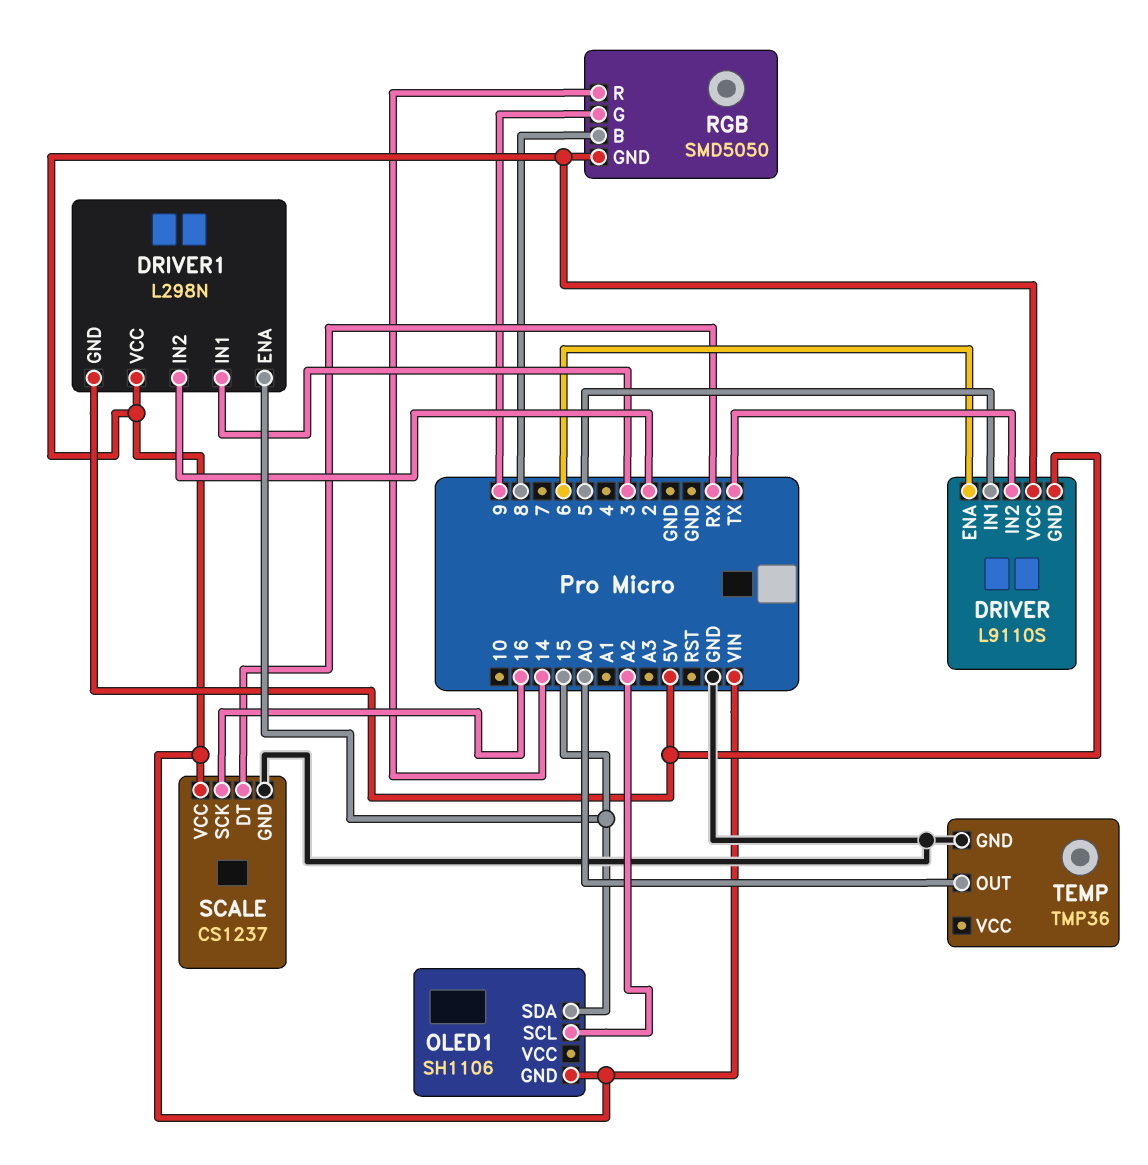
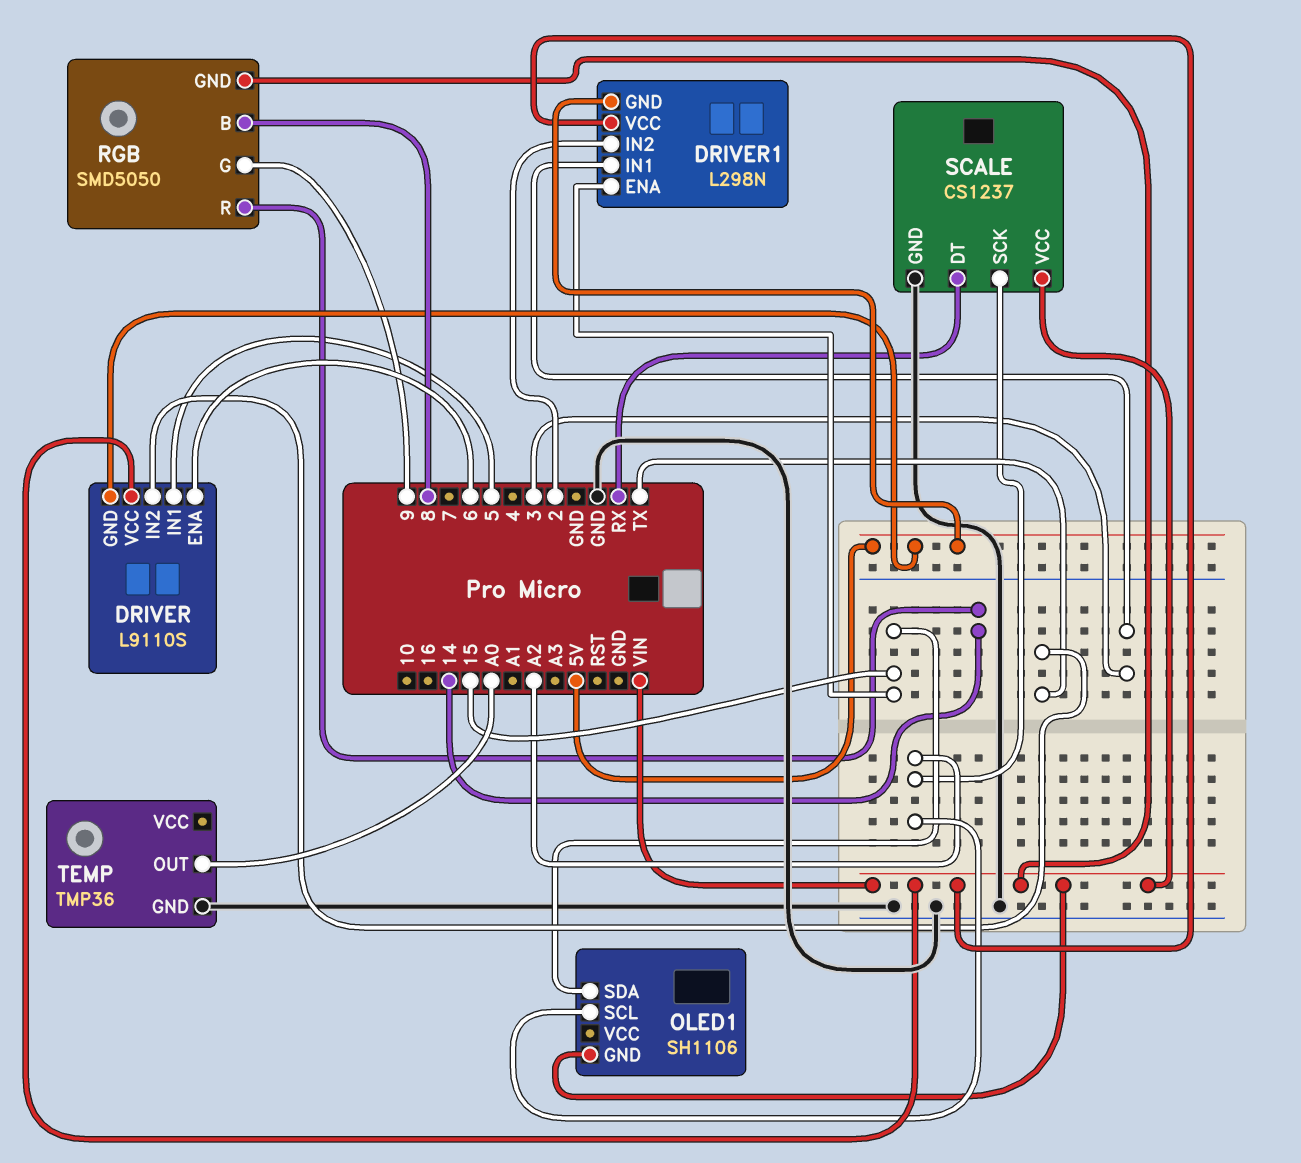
SCALE pin SCK: 16 -> A2

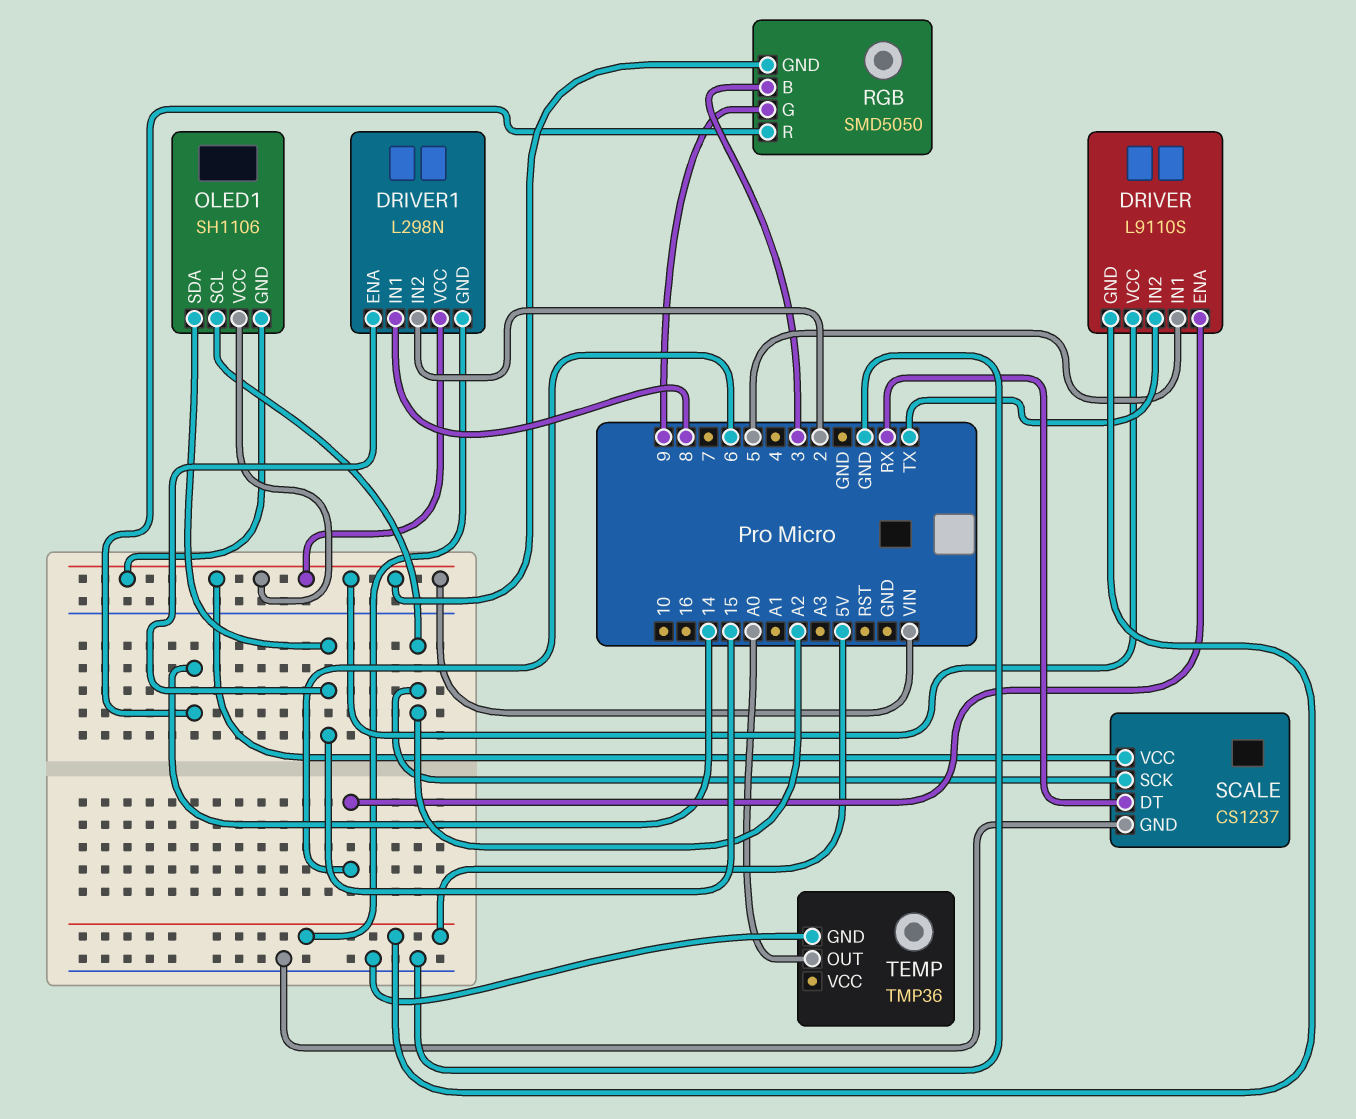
DRIVER1 pin IN1: 3 -> 8
OLED1 pin VCC: none -> VIN
RGB pin B: 8 -> 3

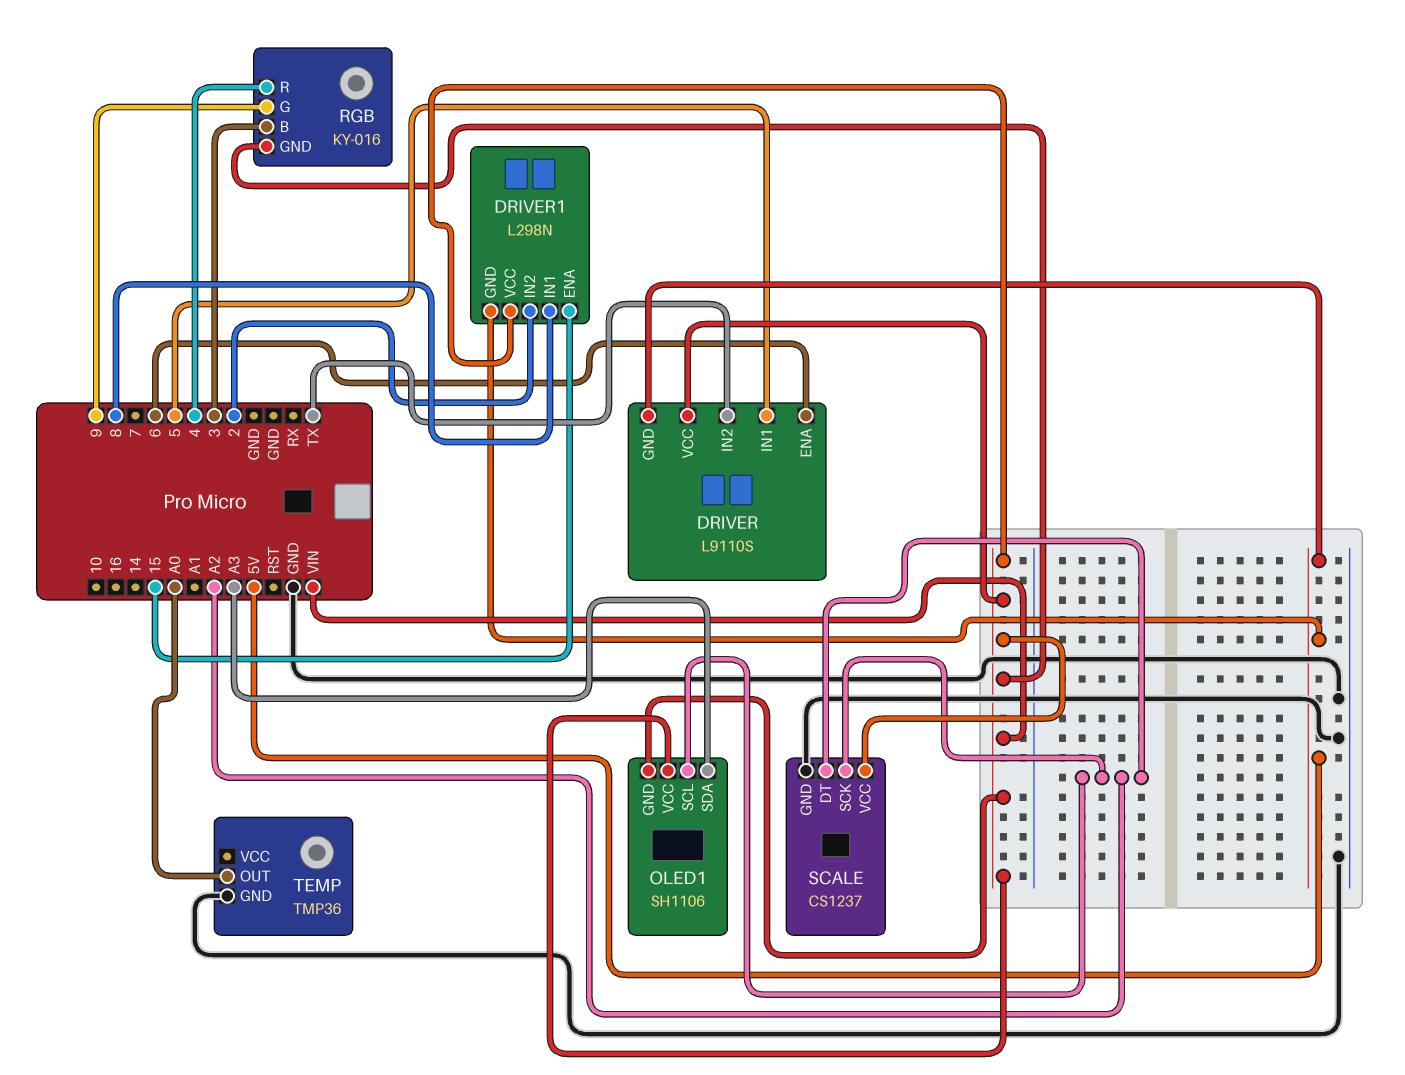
OLED1 pin SDA: 15 -> A3
RGB: SMD5050 -> KY-016
RGB pin R: 14 -> 4
SCALE pin DT: RX -> A2

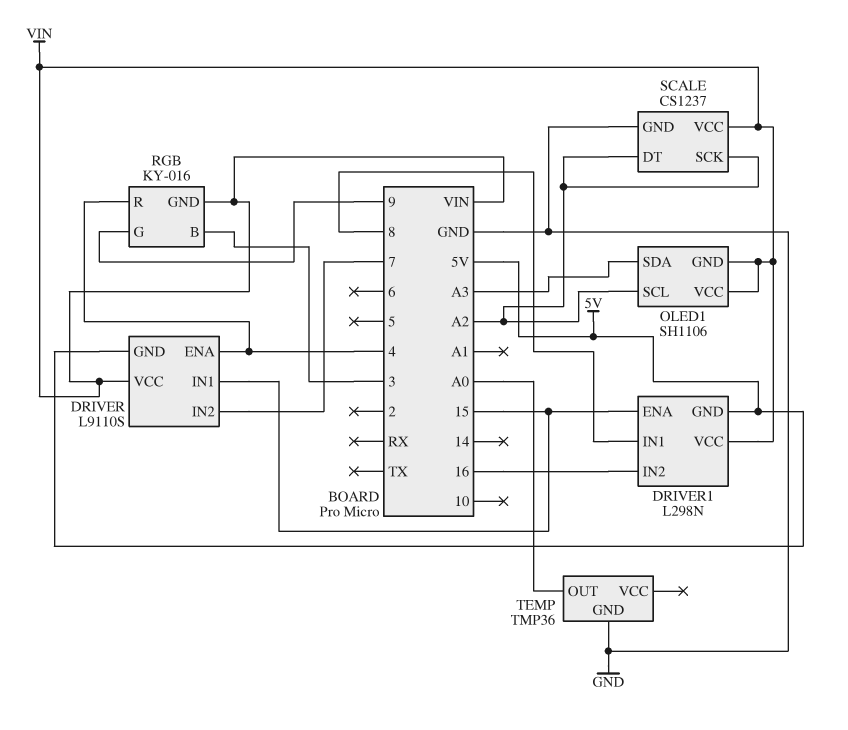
DRIVER pin ENA: 6 -> 4
DRIVER pin IN1: 5 -> 15
DRIVER pin IN2: TX -> 7
DRIVER1 pin IN2: 2 -> 16

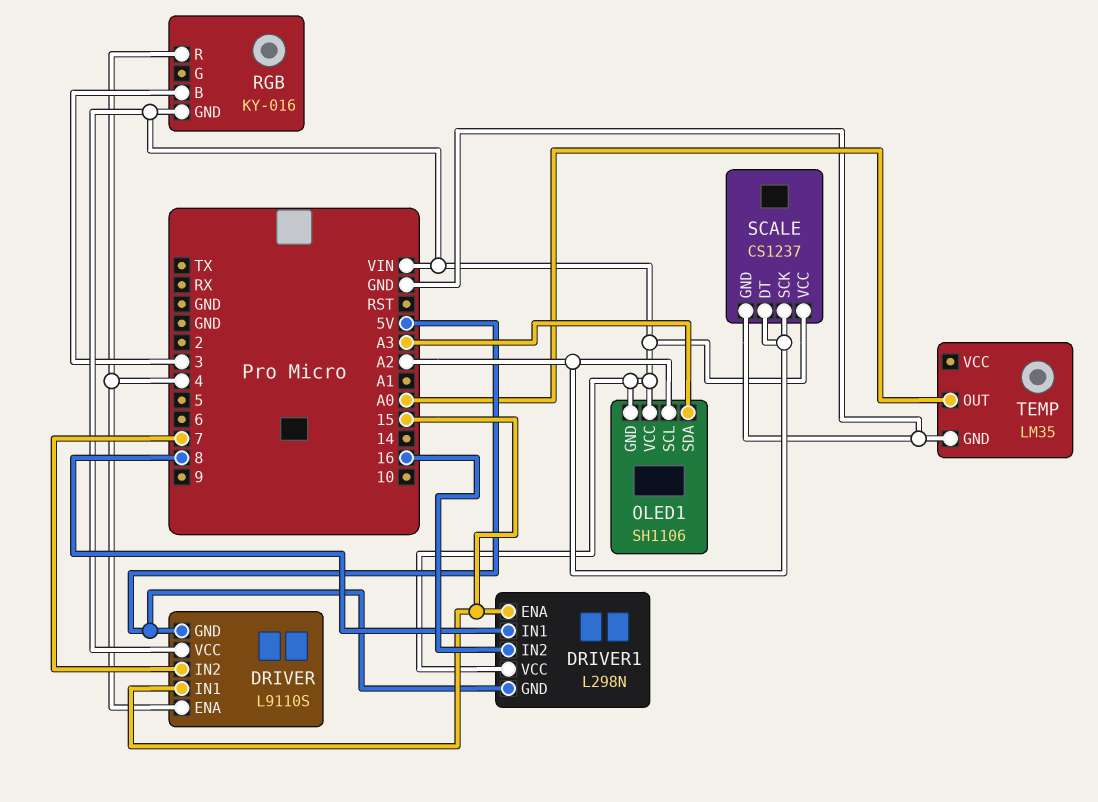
RGB pin G: 9 -> none
TEMP: TMP36 -> LM35

